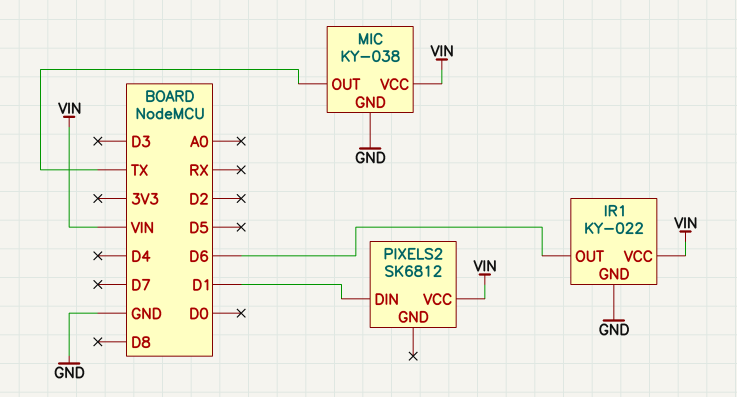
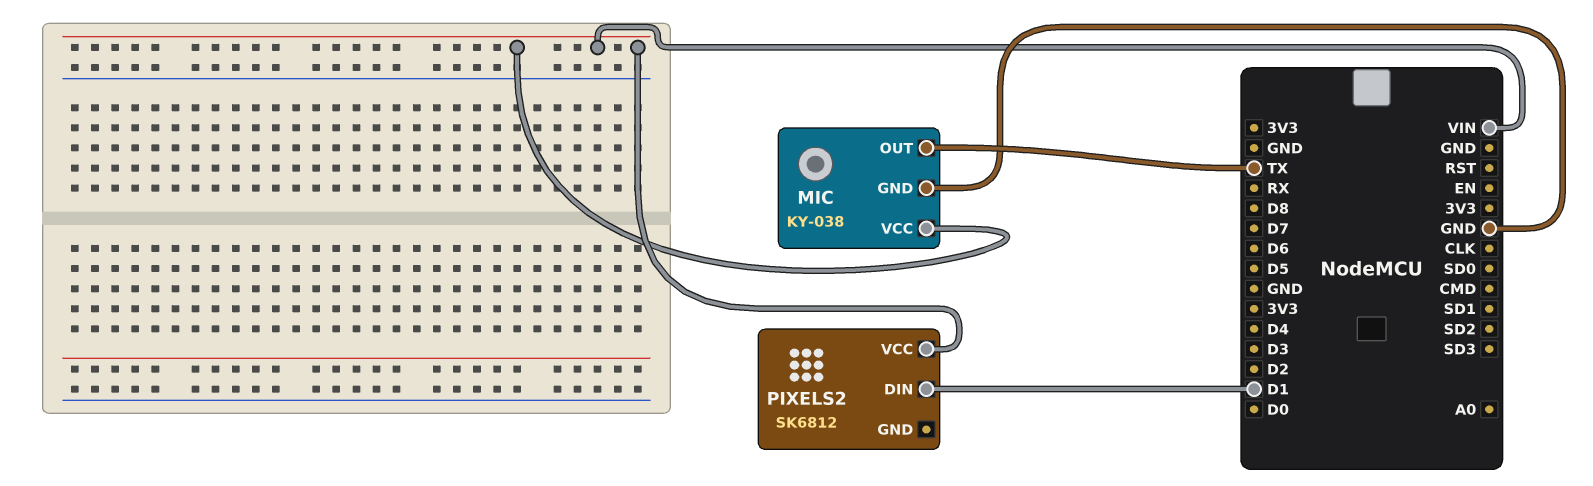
IR1: KY-022 -> none
IR1 pin GND: GND -> none
IR1 pin OUT: D6 -> none
IR1 pin VCC: VIN -> none

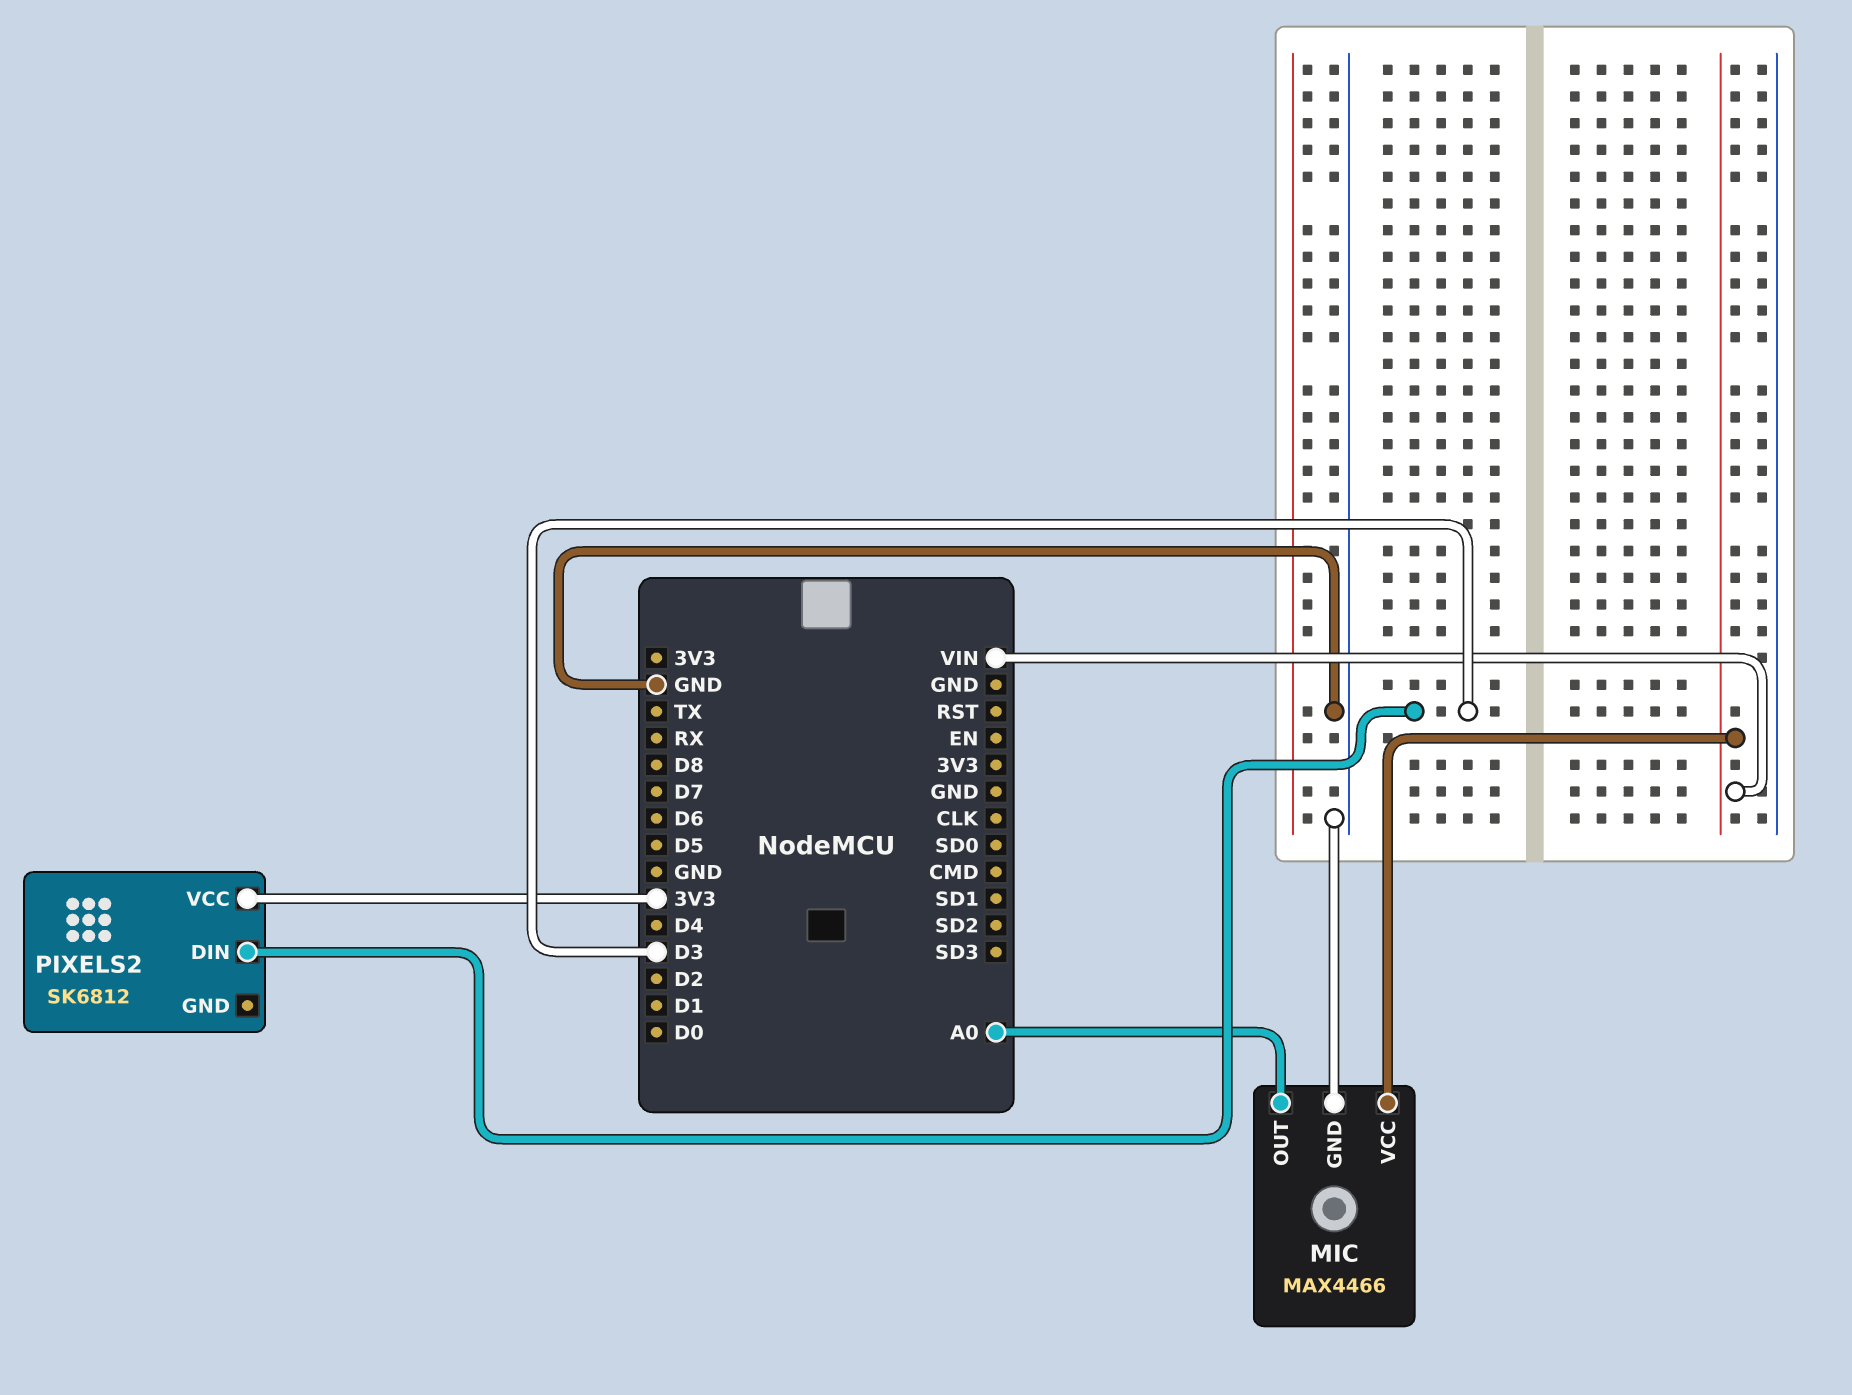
MIC: KY-038 -> MAX4466
MIC pin OUT: TX -> A0
PIXELS2 pin DIN: D1 -> D3
PIXELS2 pin VCC: VIN -> 3V3

